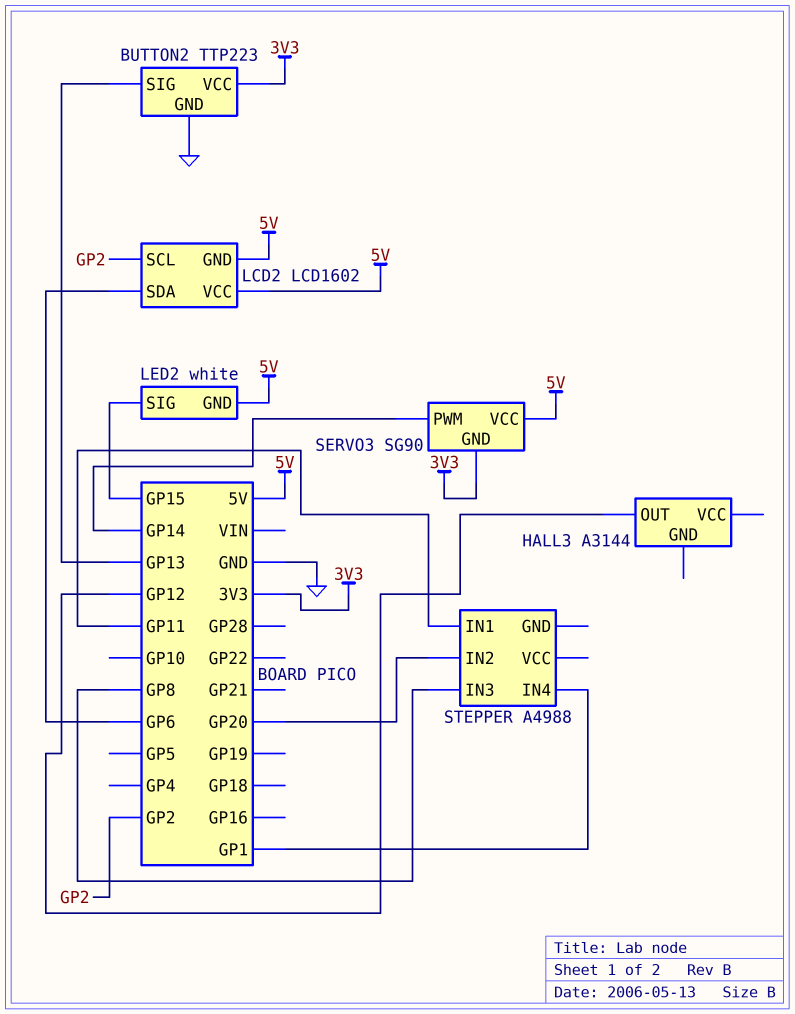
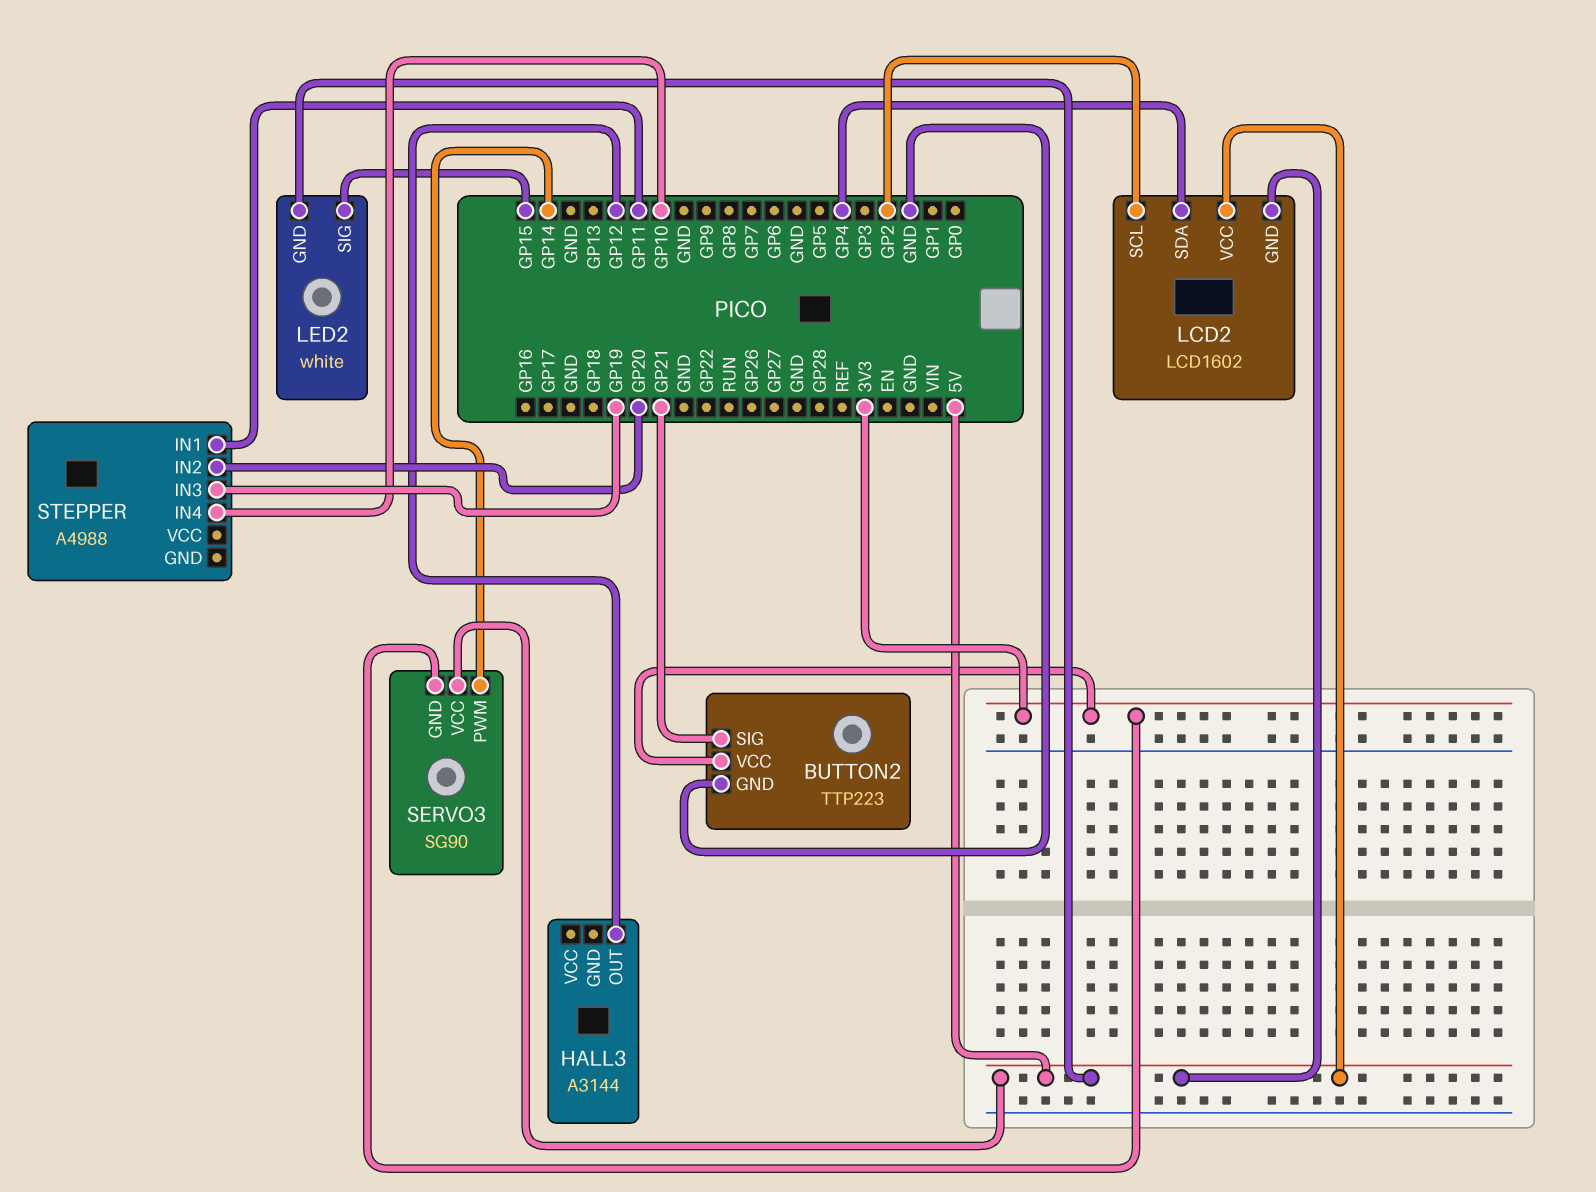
BUTTON2 pin SIG: GP13 -> GP21
LCD2 pin SDA: GP6 -> GP4
STEPPER pin IN3: GP8 -> GP19
STEPPER pin IN4: GP1 -> GP10

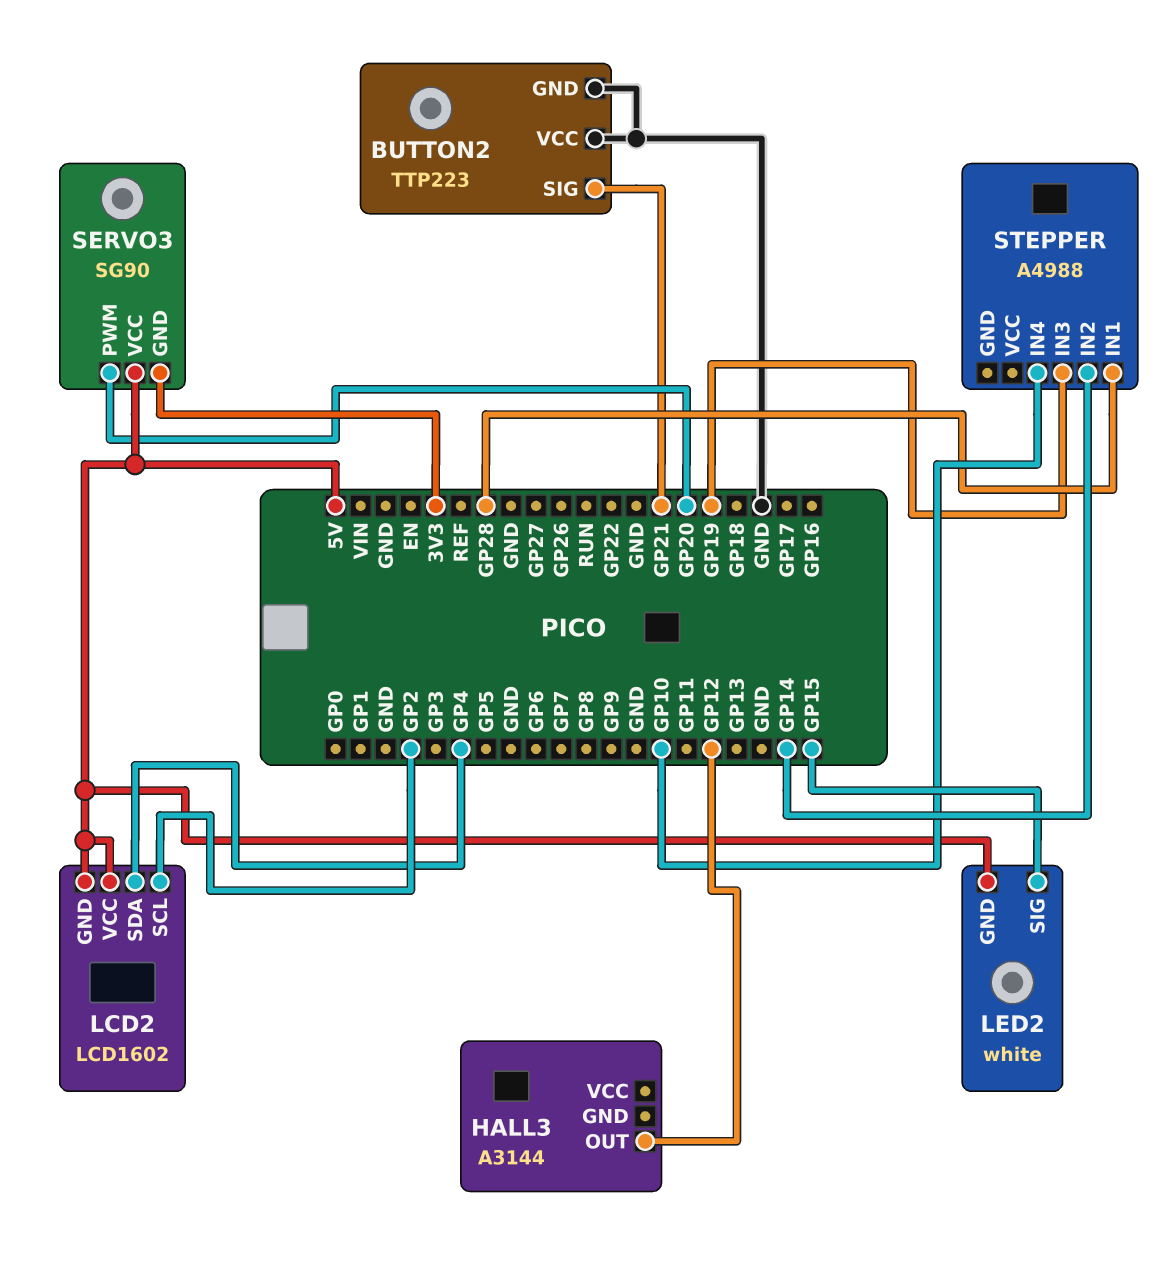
BUTTON2 pin VCC: 3V3 -> GND
SERVO3 pin PWM: GP14 -> GP20
STEPPER pin IN1: GP11 -> GP28
STEPPER pin IN2: GP20 -> GP14

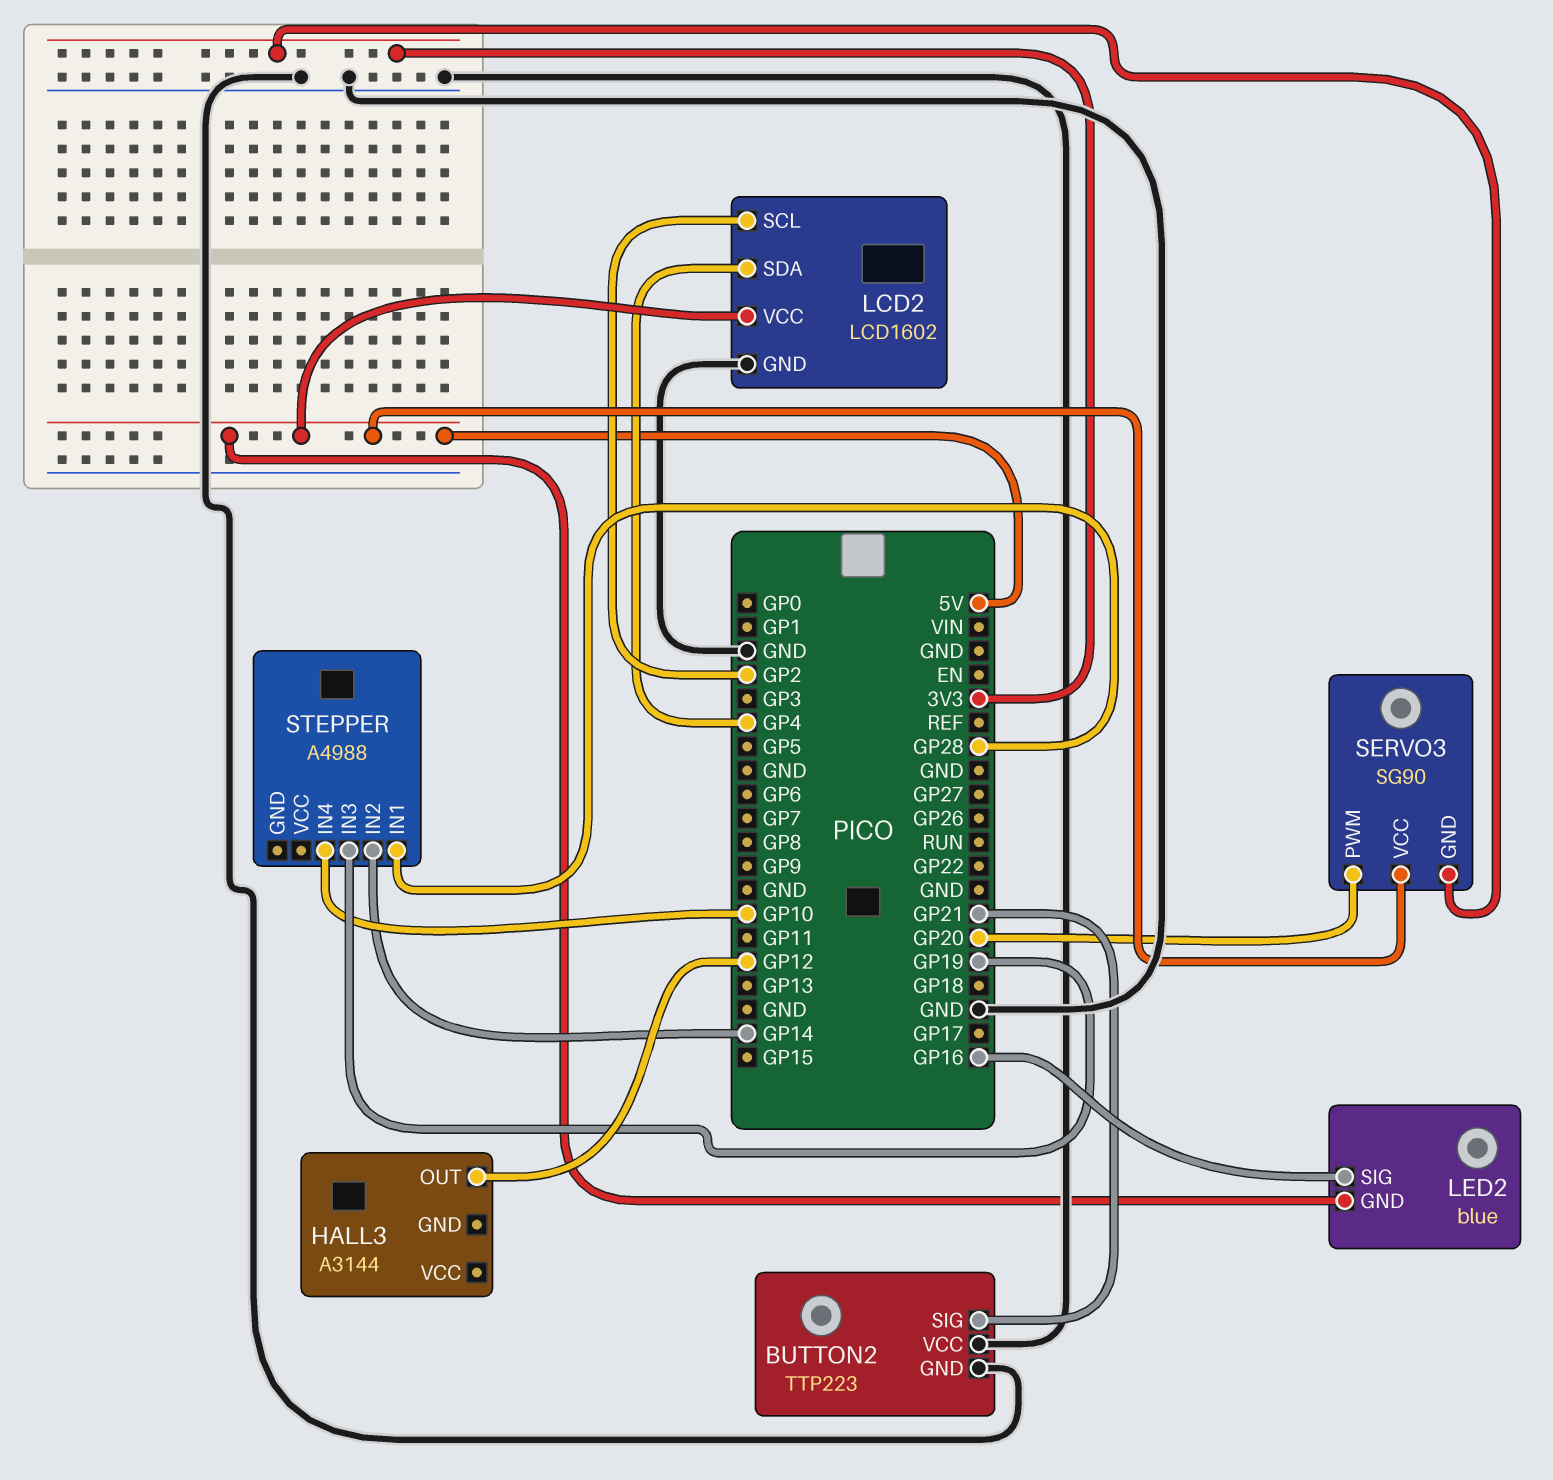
LCD2 pin GND: 5V -> GND
LED2: white -> blue
LED2 pin SIG: GP15 -> GP16

